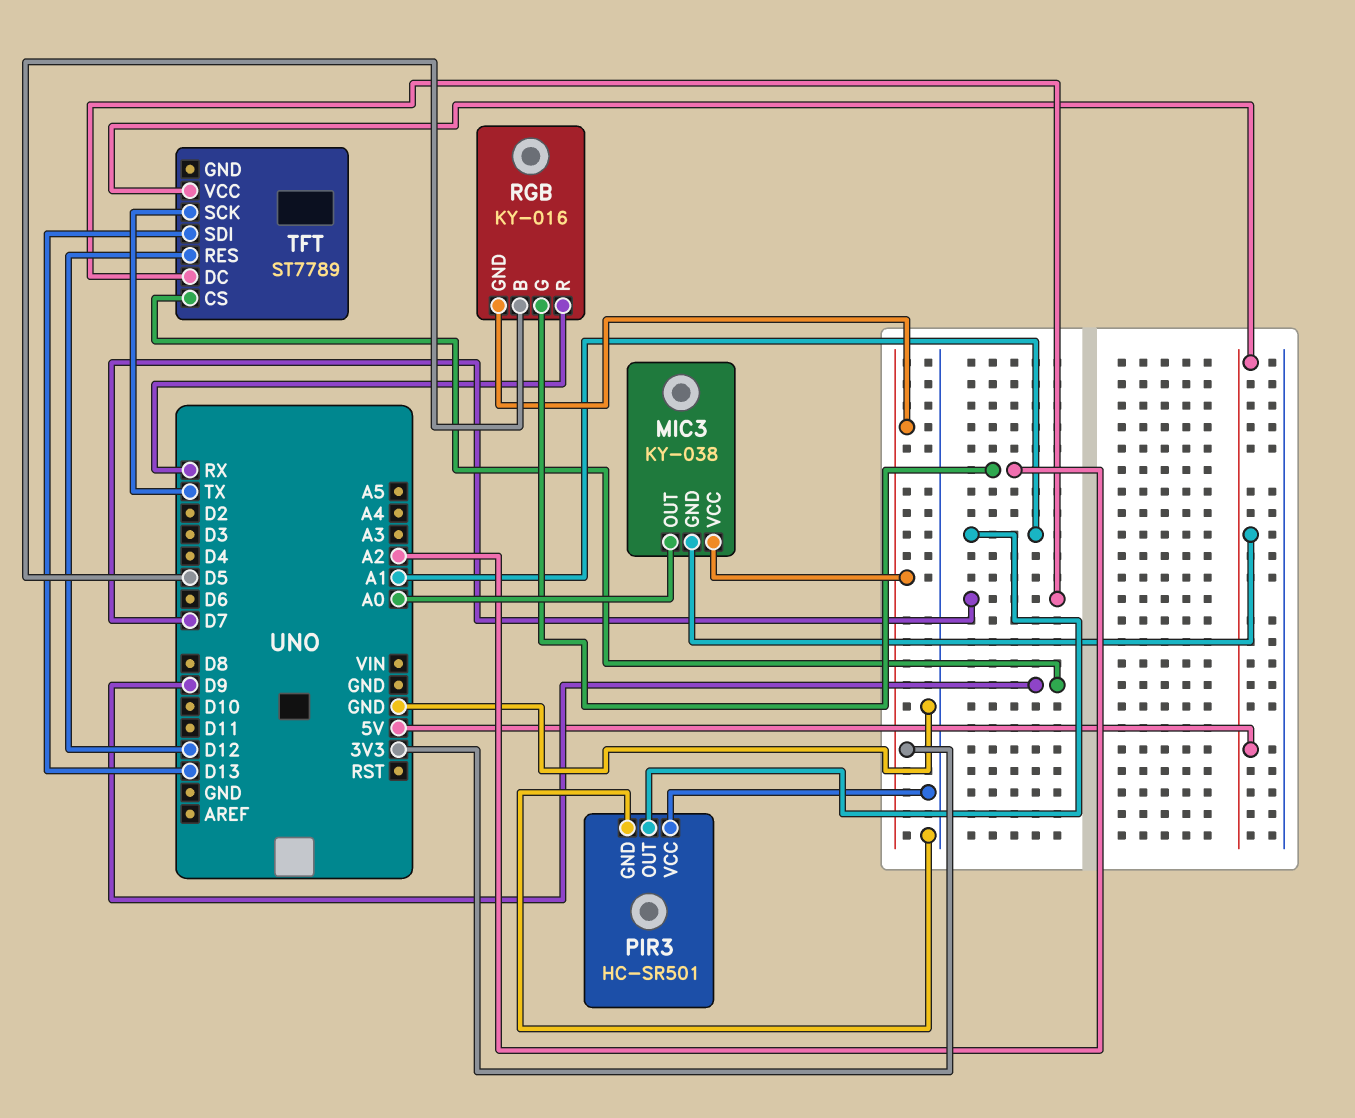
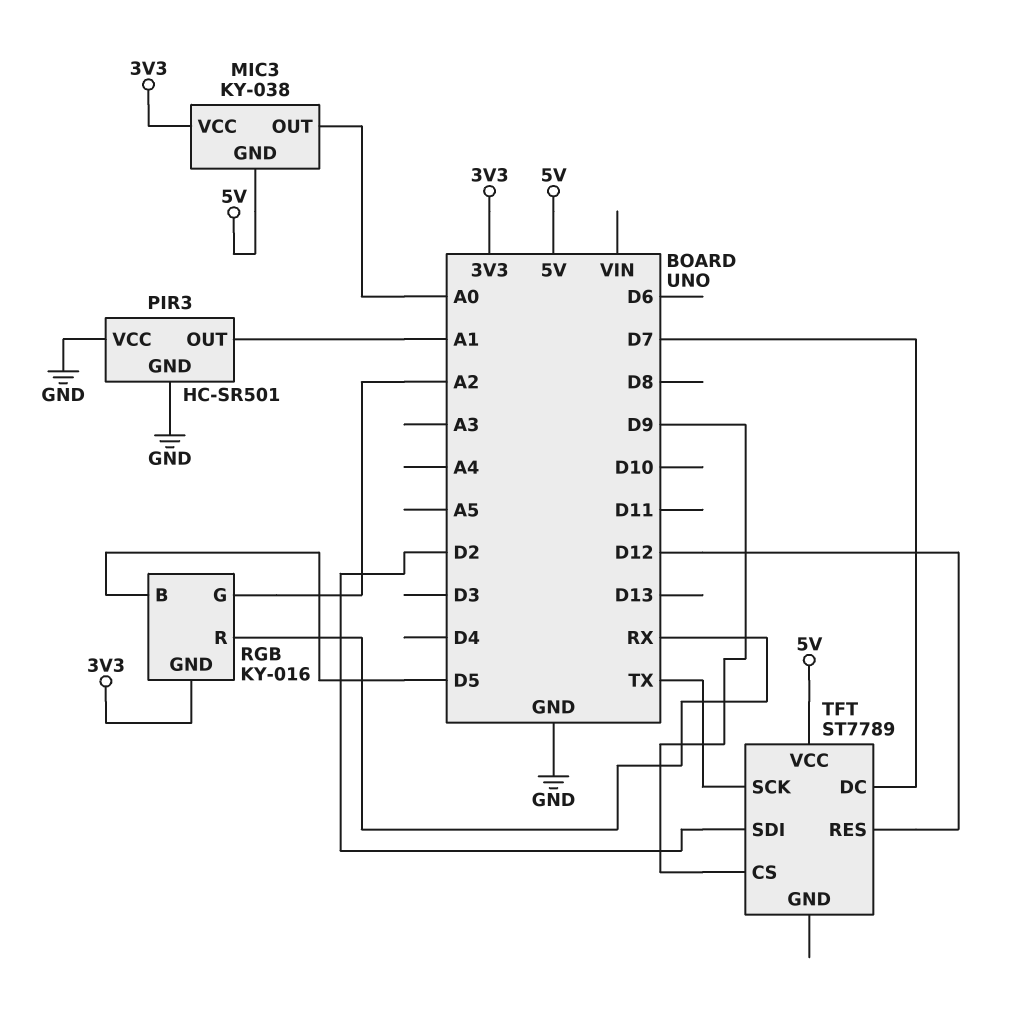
TFT pin SDI: D13 -> D2

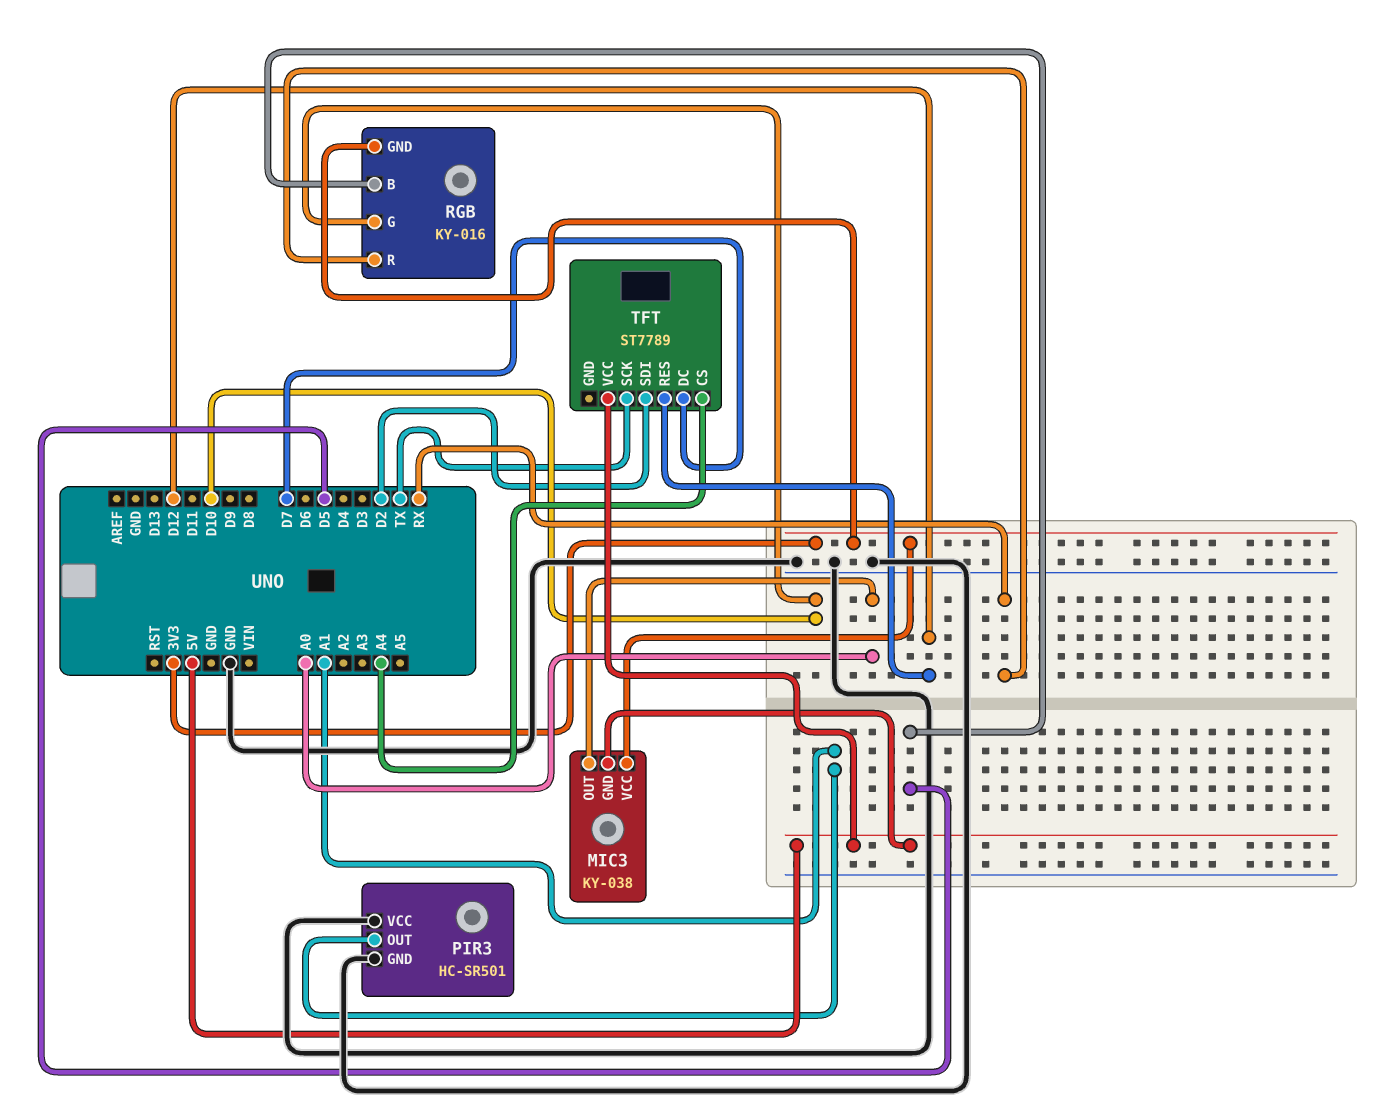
RGB pin G: A2 -> D10
TFT pin CS: D9 -> A4

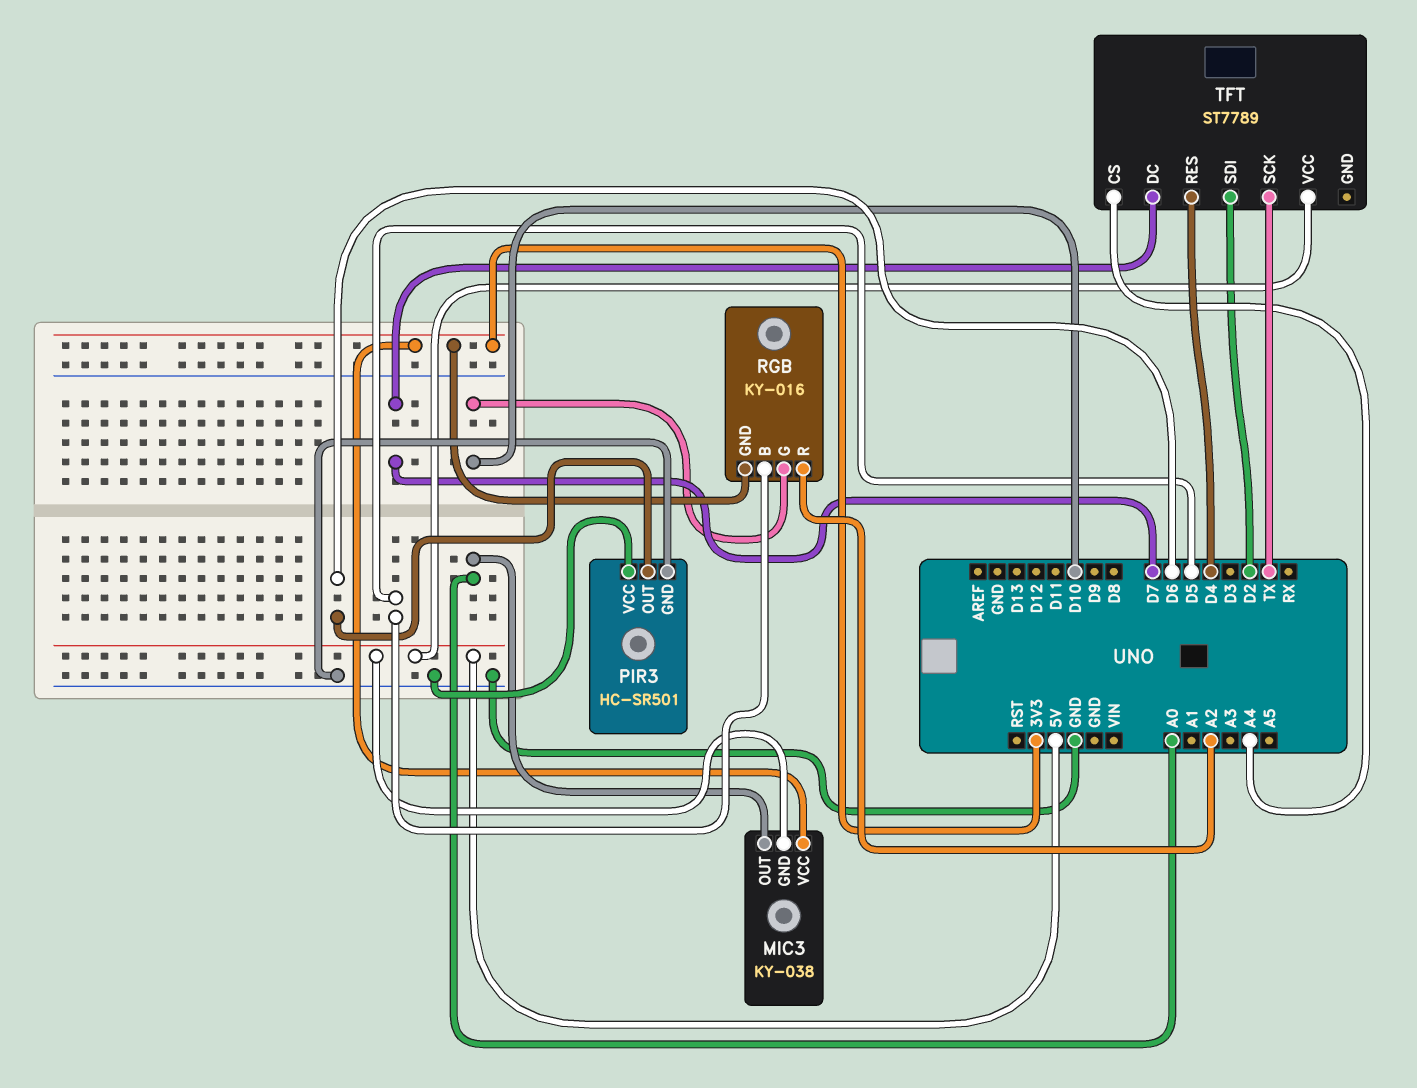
PIR3 pin OUT: A1 -> D6
RGB pin R: RX -> A2
TFT pin RES: D12 -> D4

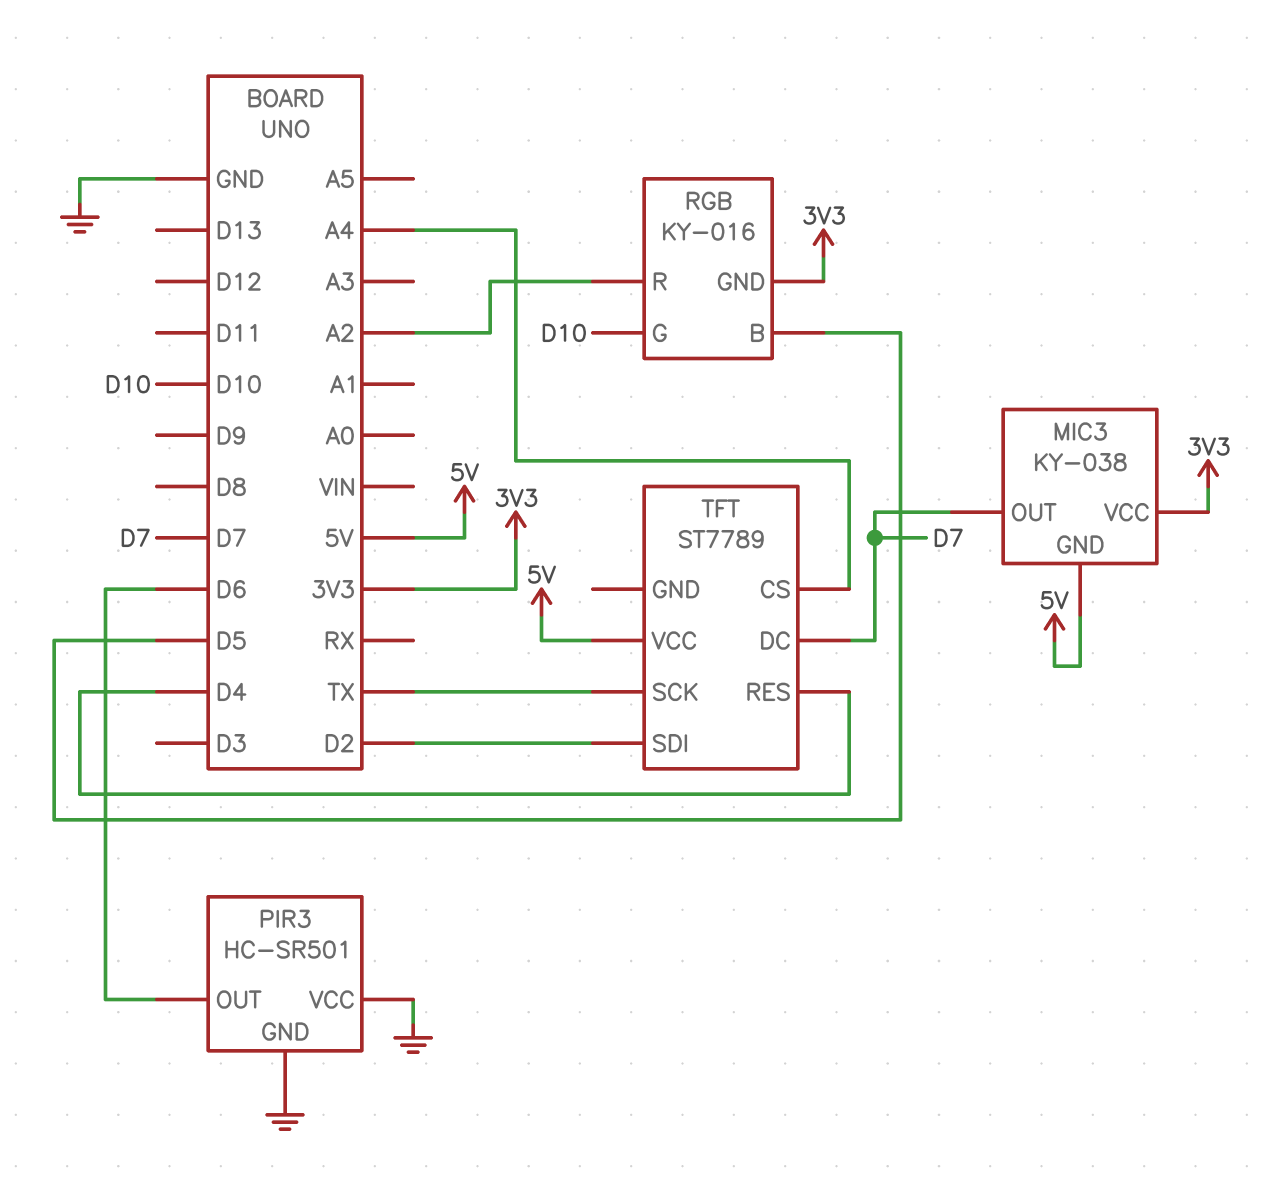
MIC3 pin OUT: A0 -> D7

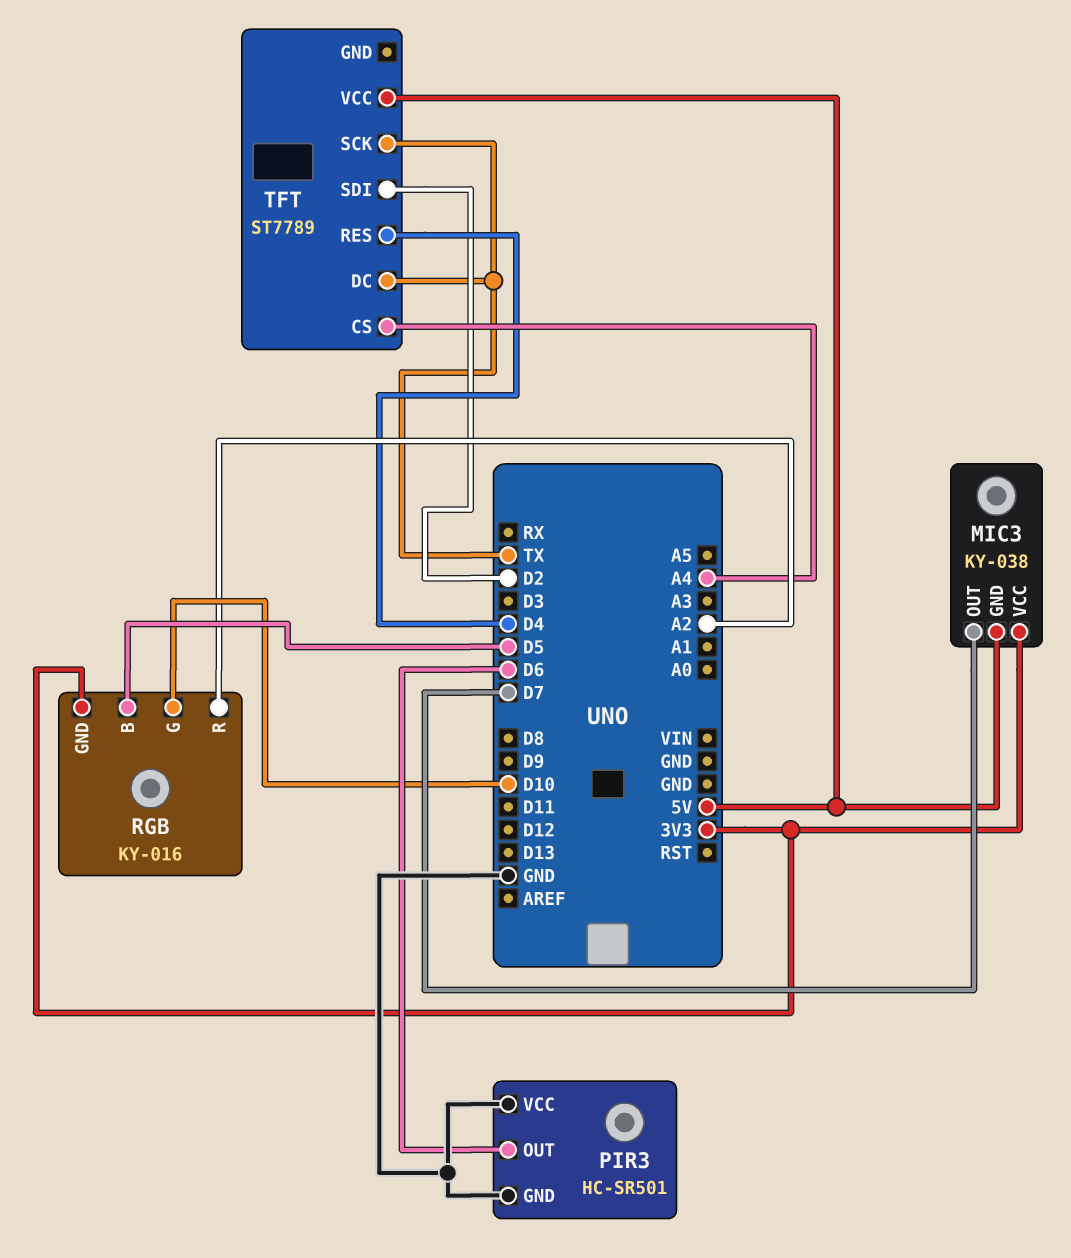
TFT pin DC: D7 -> TX

